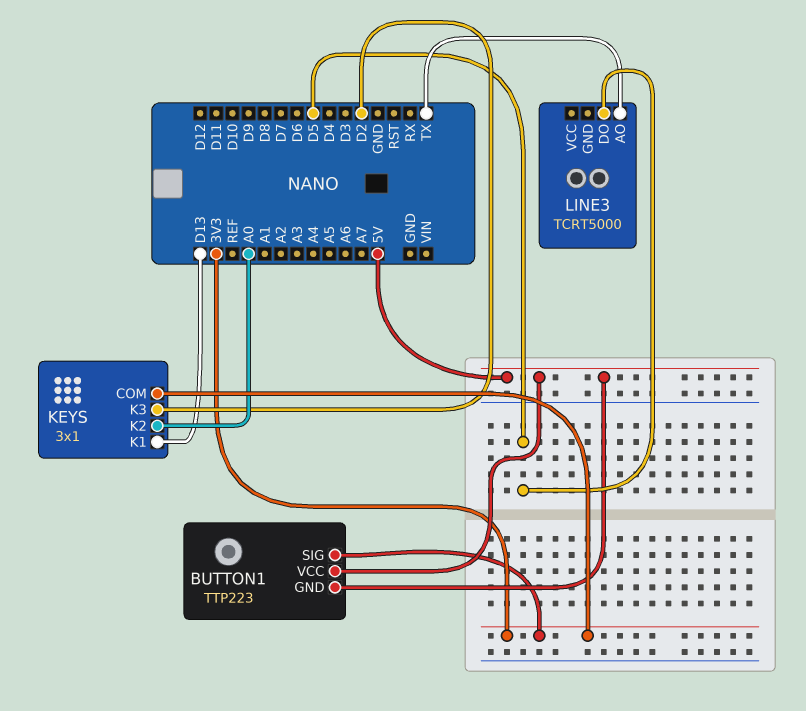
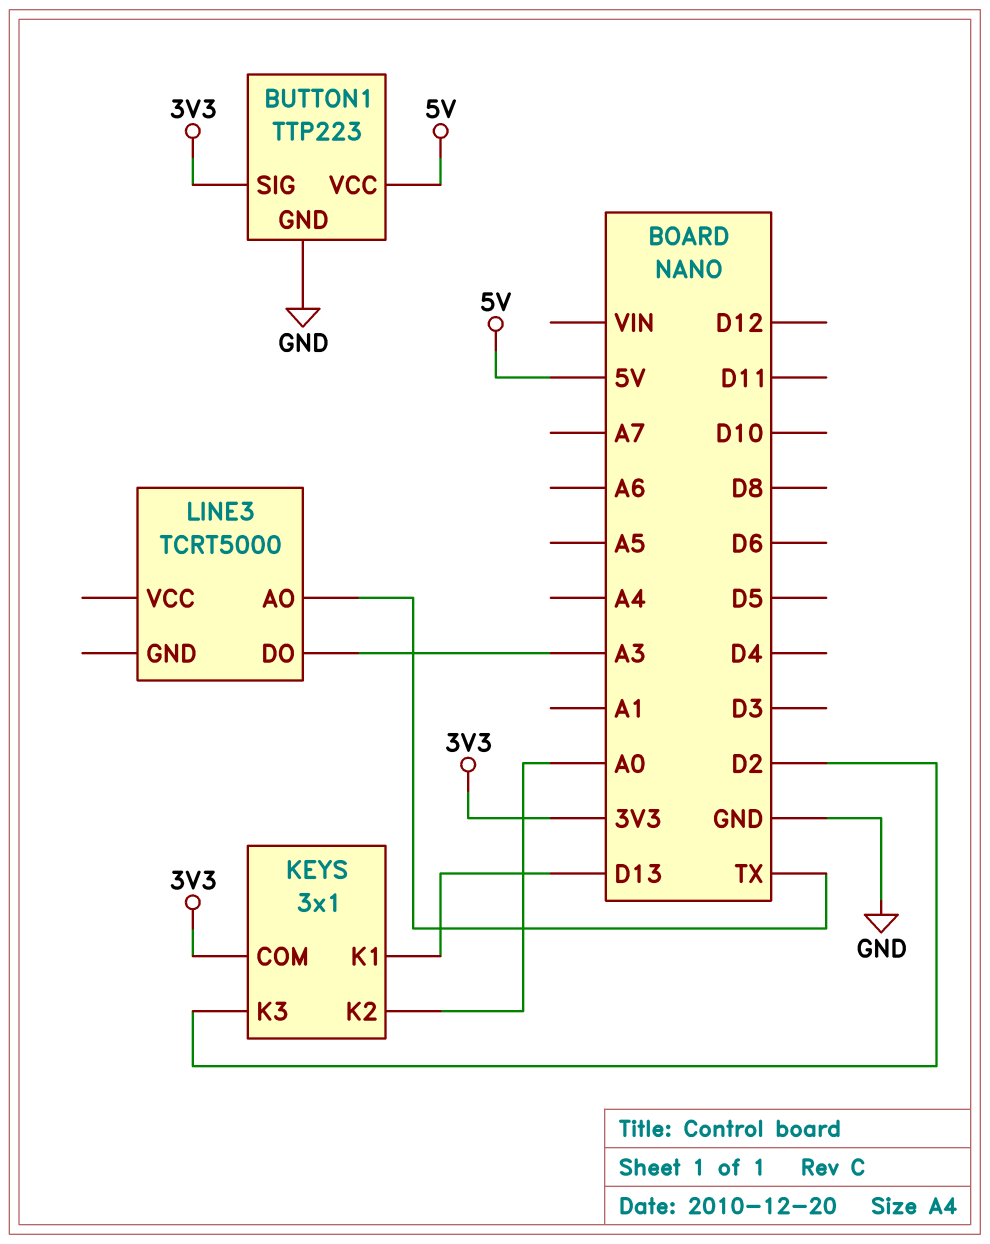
BUTTON1 pin GND: 5V -> GND
LINE3 pin DO: D5 -> A3

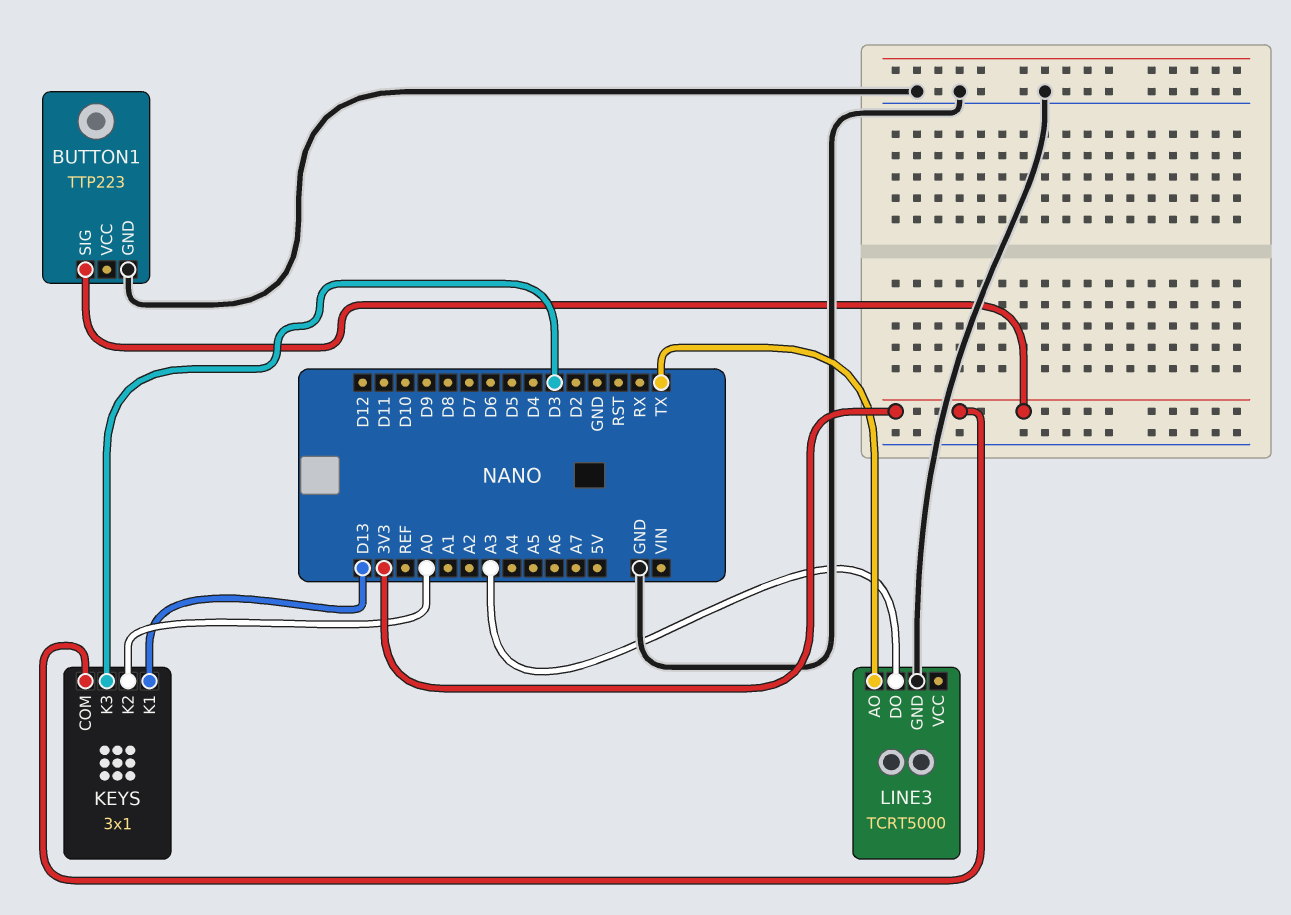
BUTTON1 pin VCC: 5V -> none
KEYS pin K3: D2 -> D3
LINE3 pin GND: none -> GND

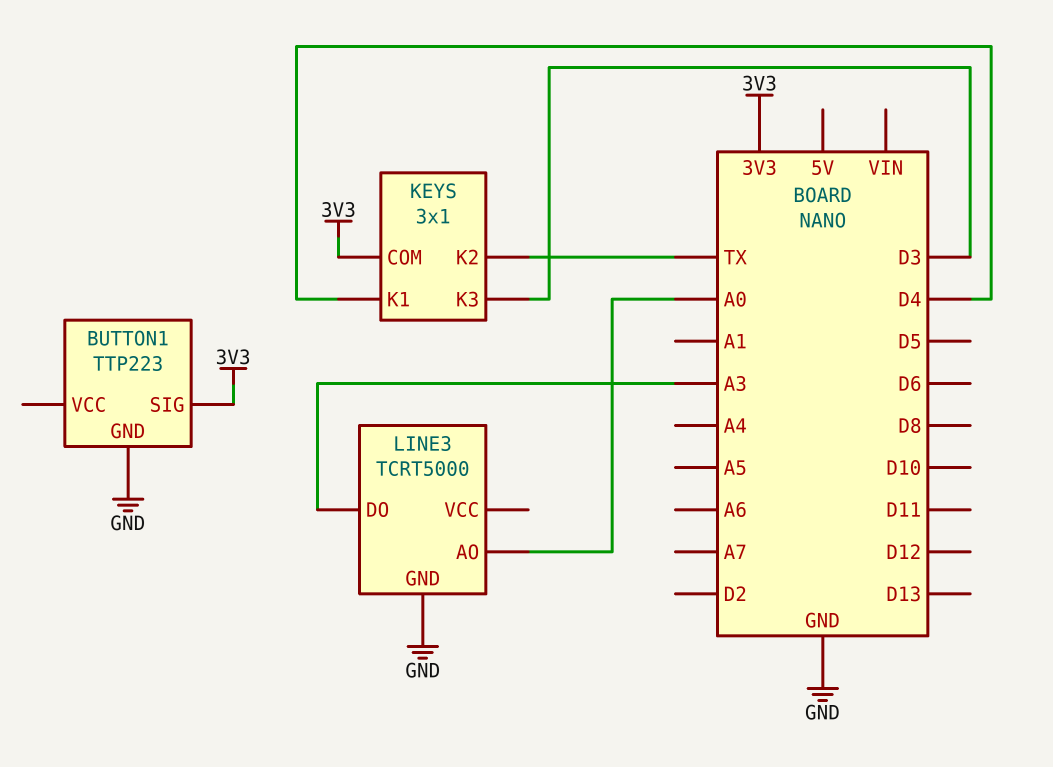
KEYS pin K1: D13 -> D4
KEYS pin K2: A0 -> TX
LINE3 pin AO: TX -> A0

